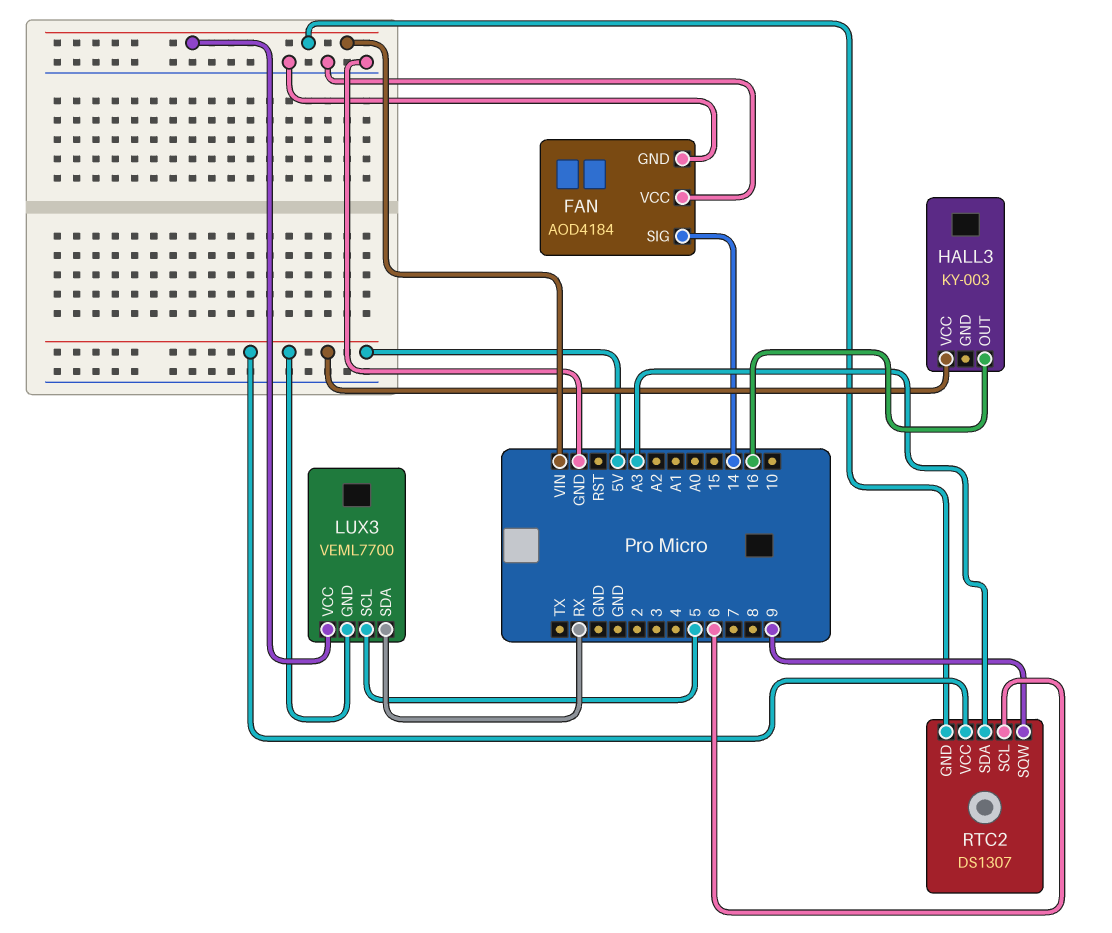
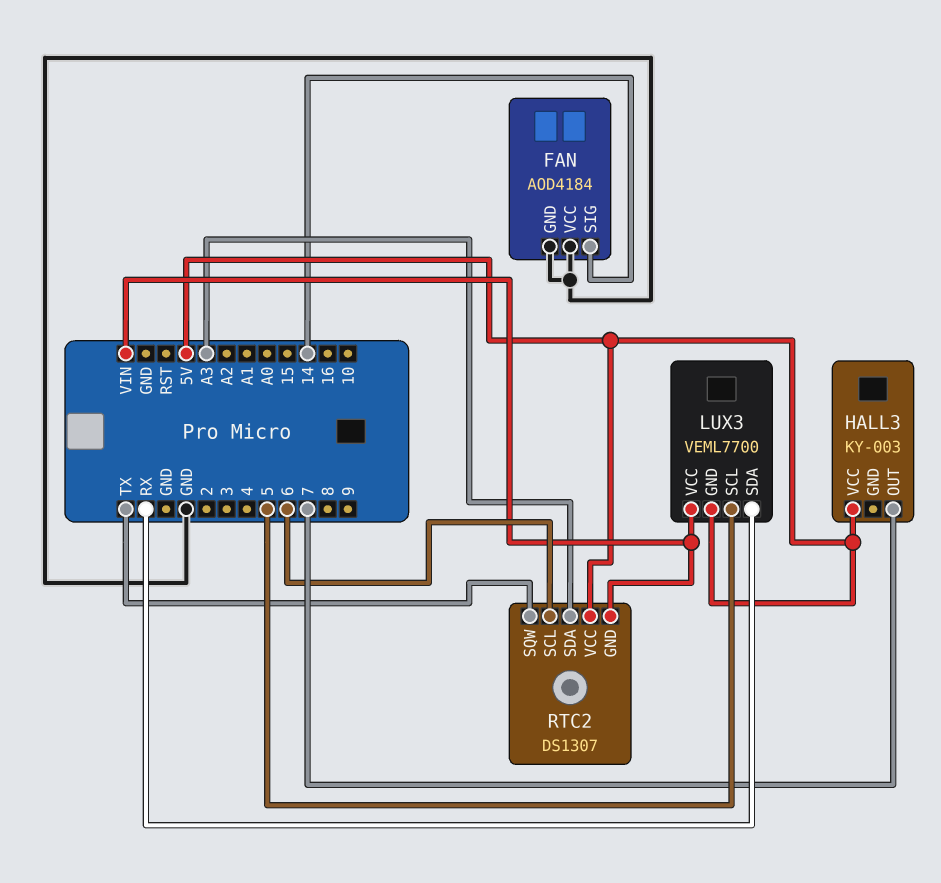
HALL3 pin OUT: 16 -> 7
RTC2 pin SQW: 9 -> TX

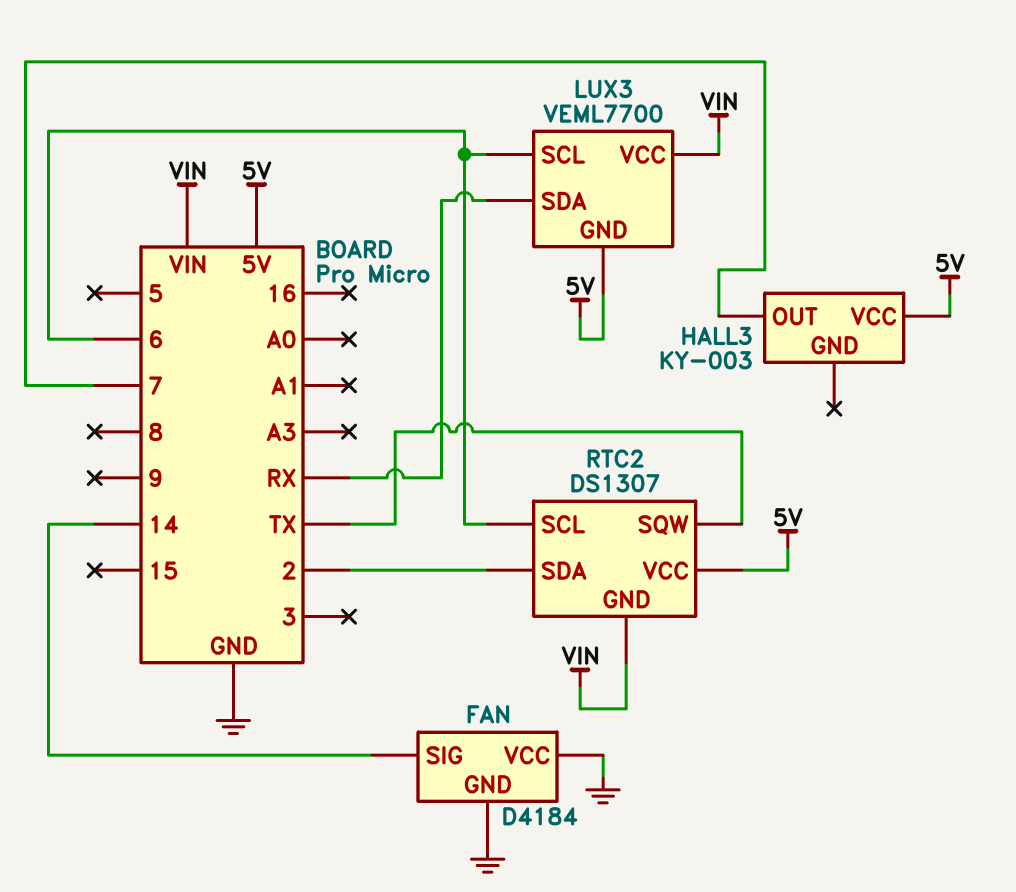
FAN: AOD4184 -> D4184
LUX3 pin SCL: 5 -> 6
RTC2 pin SDA: A3 -> 2

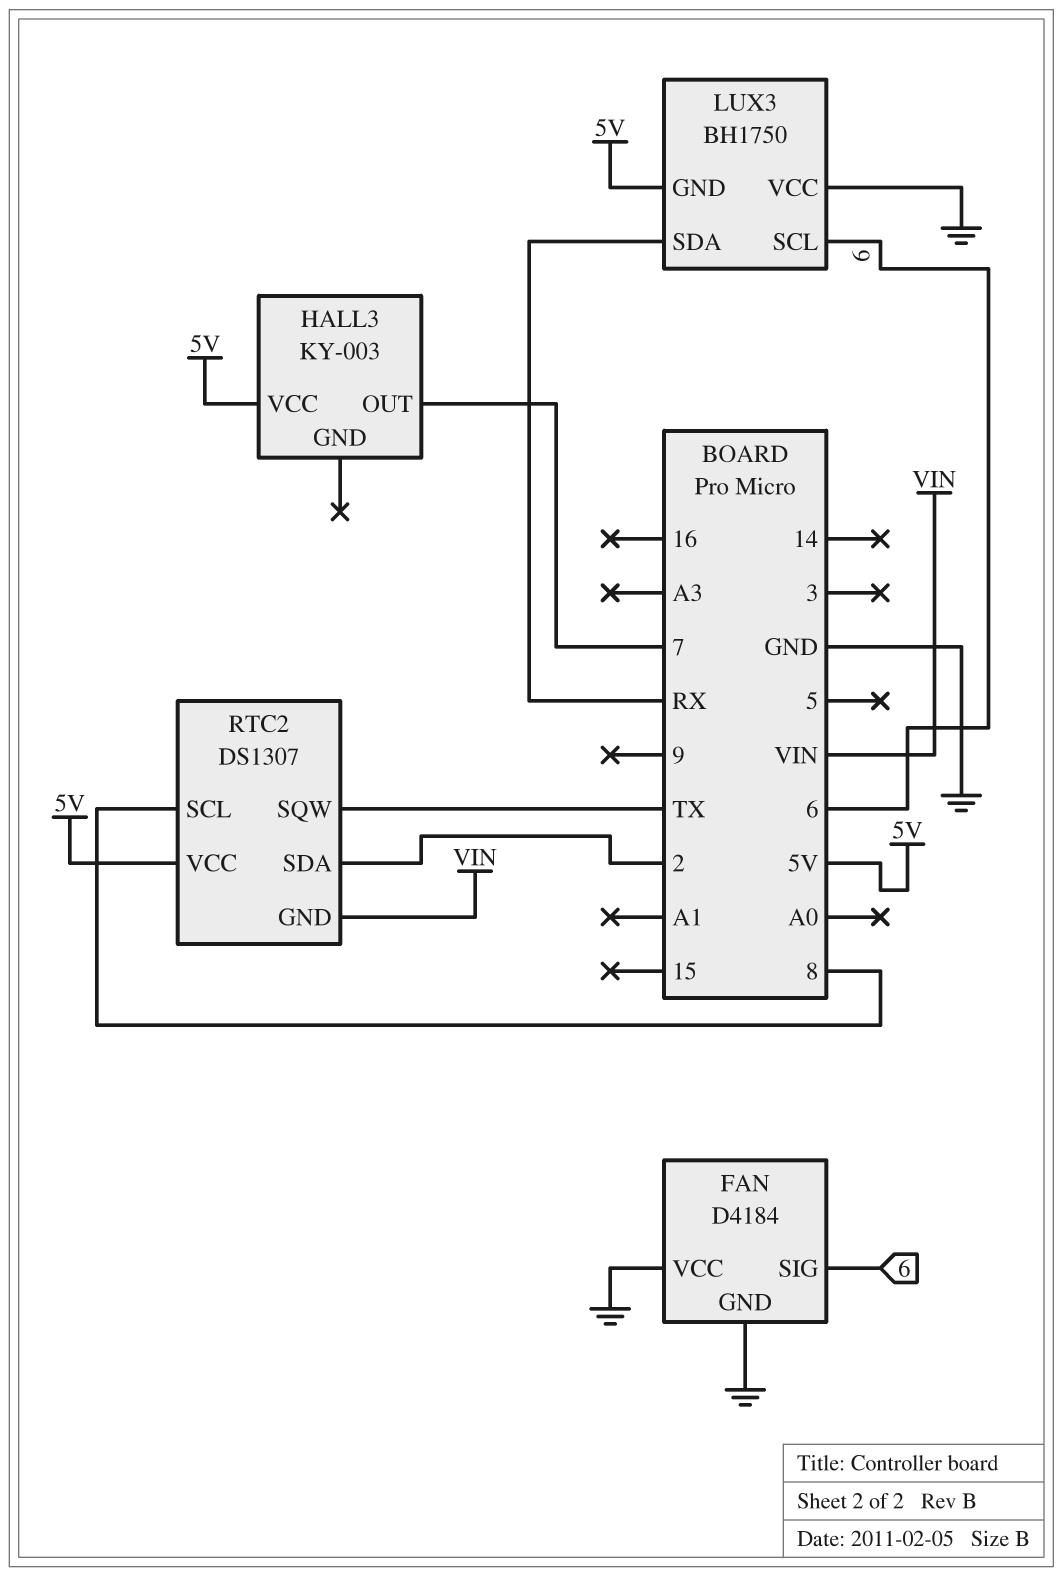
FAN pin SIG: 14 -> 6
LUX3: VEML7700 -> BH1750
LUX3 pin VCC: VIN -> GND
RTC2 pin SCL: 6 -> 8

